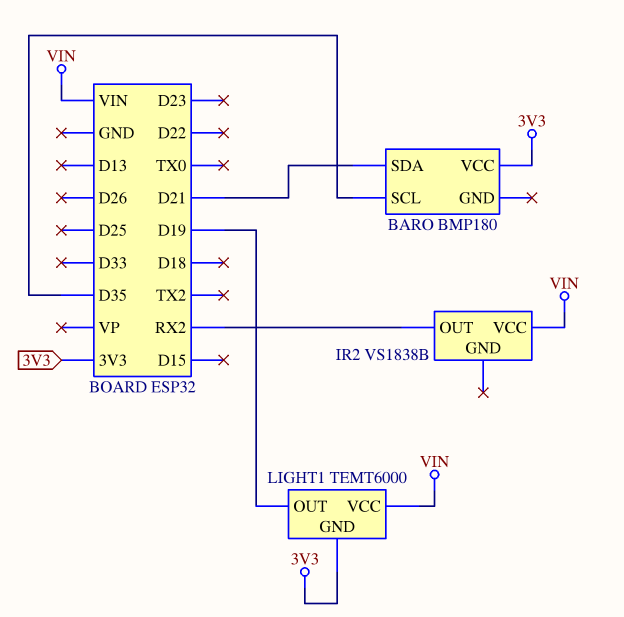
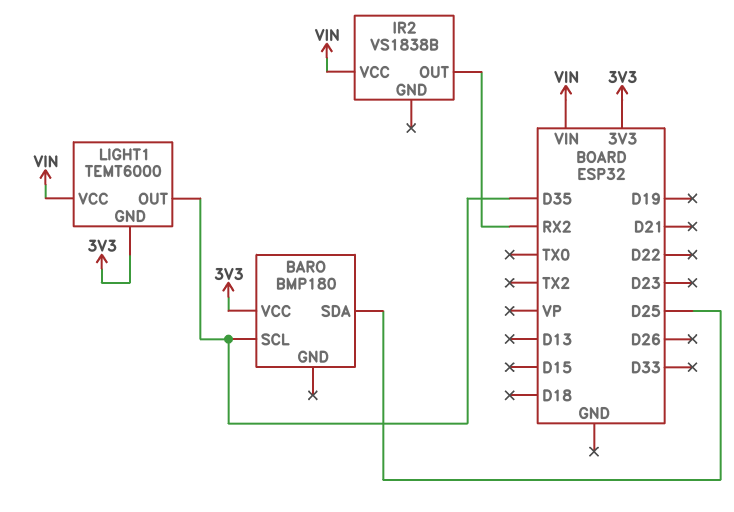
BARO pin SDA: D21 -> D25
LIGHT1 pin OUT: D19 -> D35

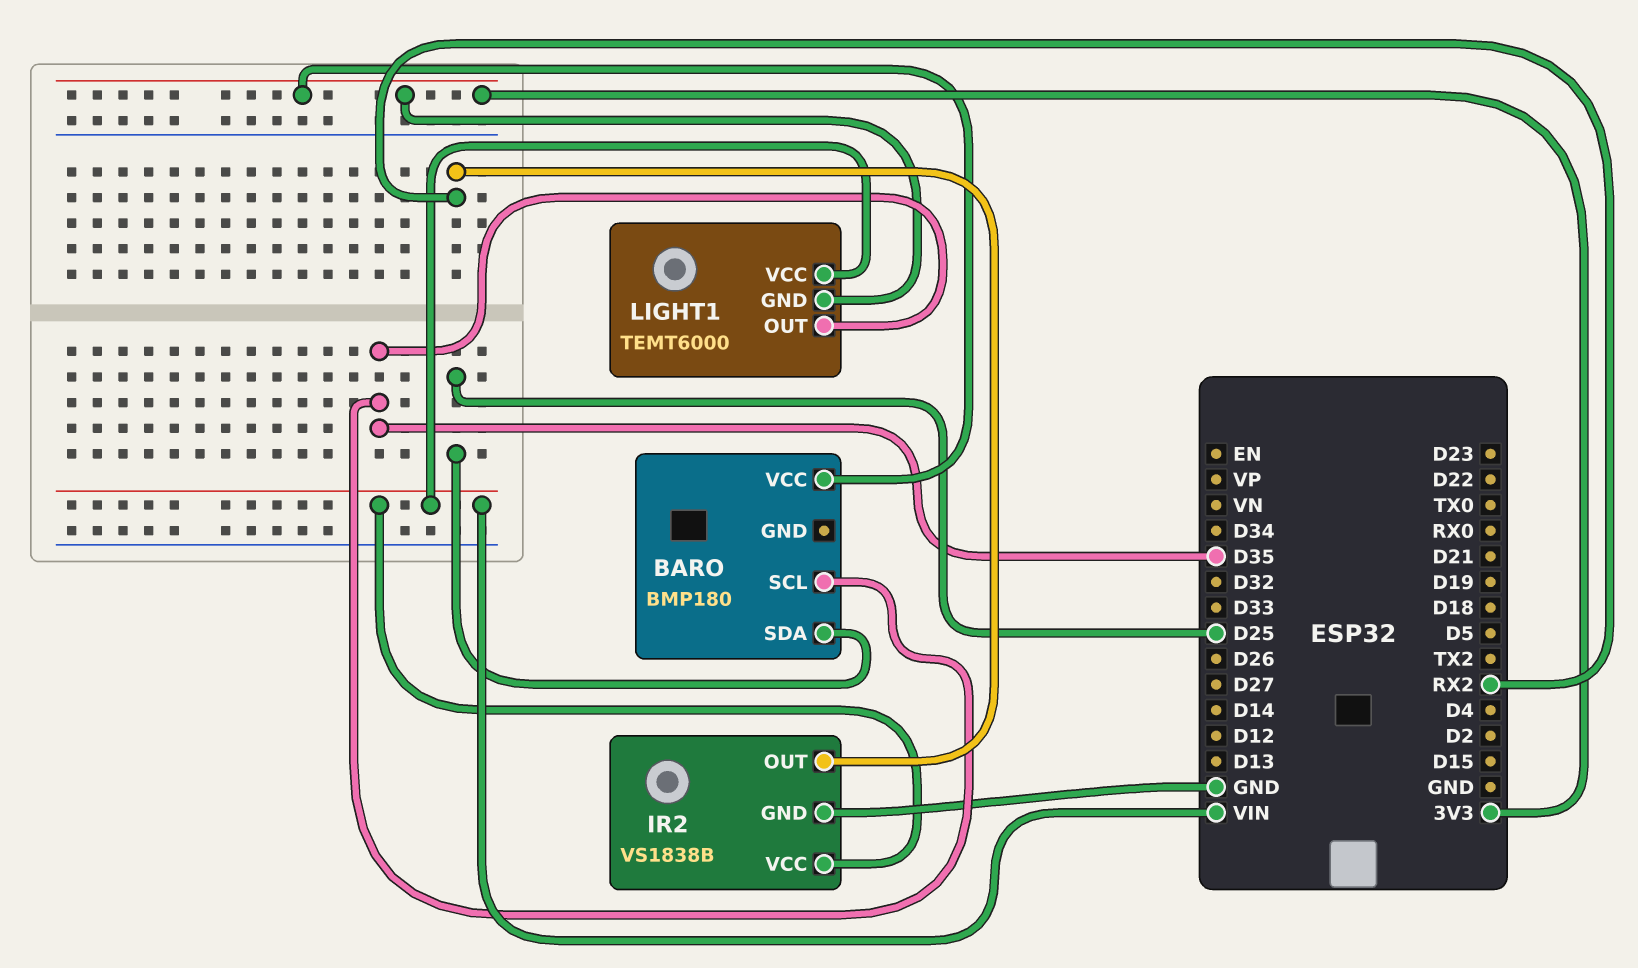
IR2 pin GND: none -> GND

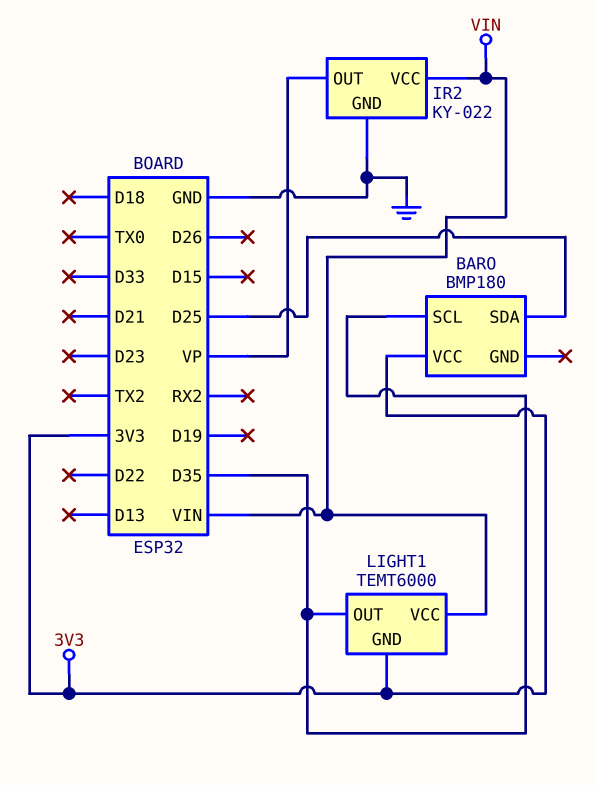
IR2: VS1838B -> KY-022
IR2 pin OUT: RX2 -> VP

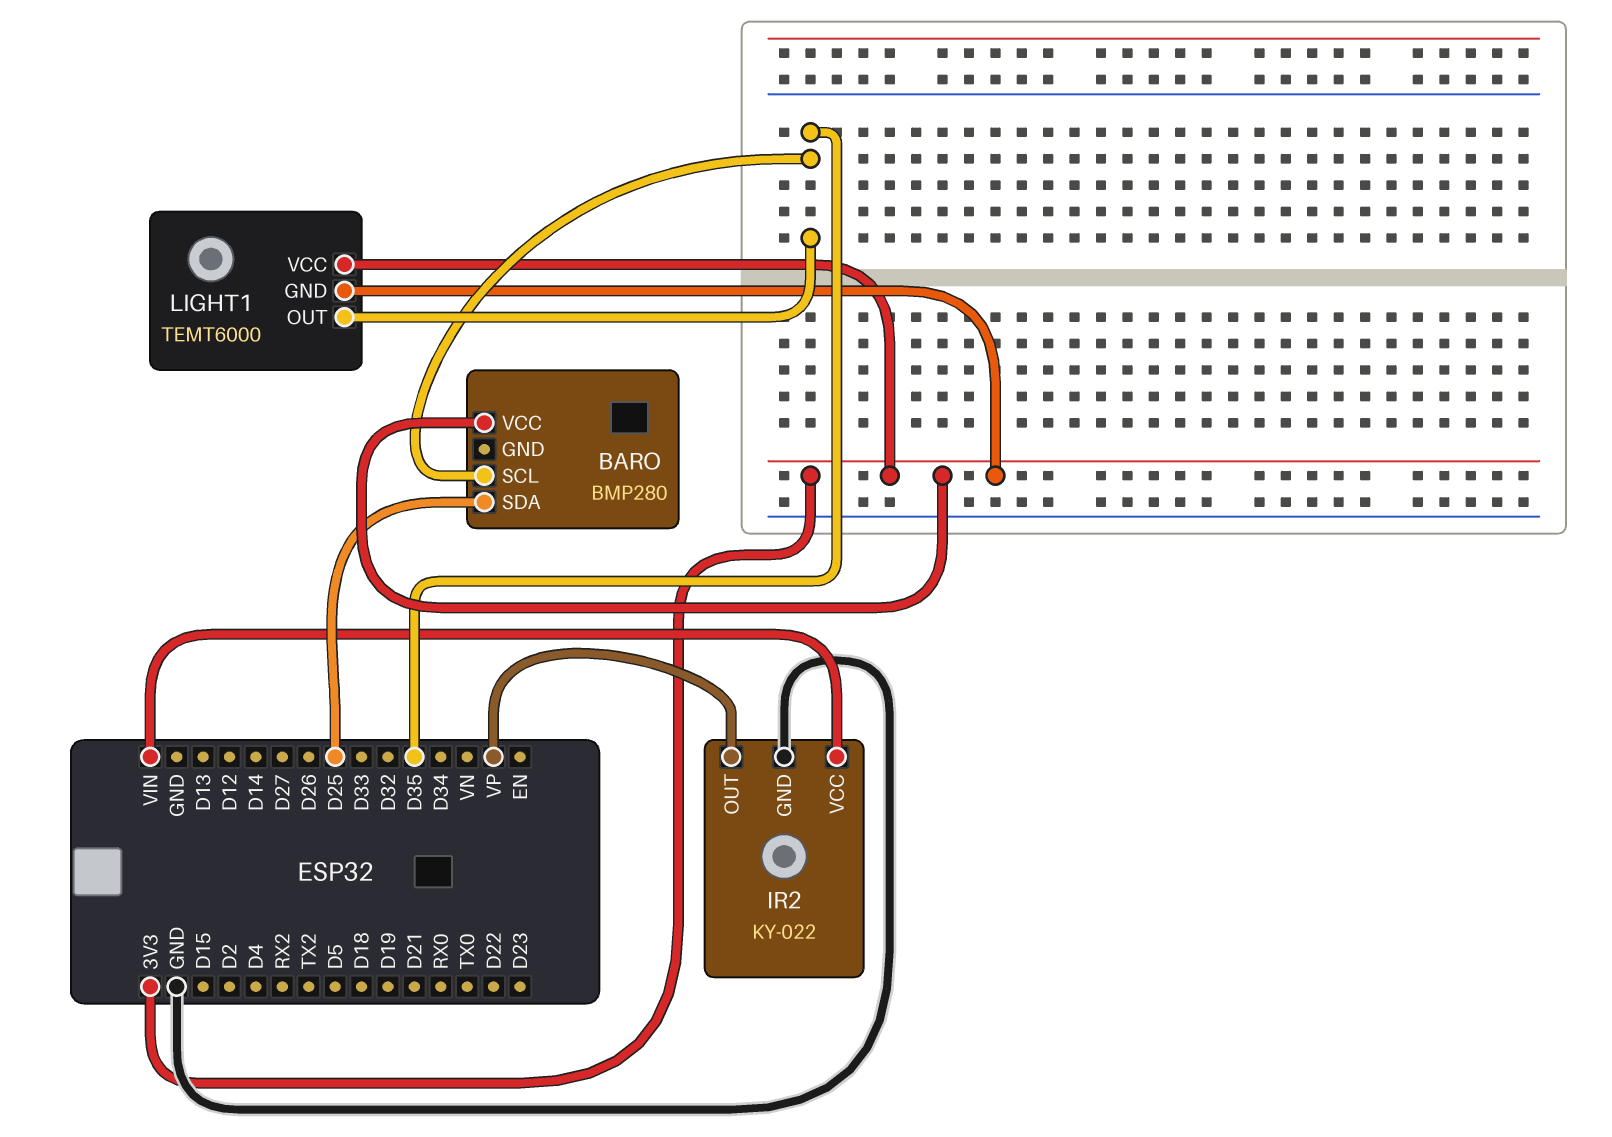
BARO: BMP180 -> BMP280
LIGHT1 pin VCC: VIN -> 3V3

